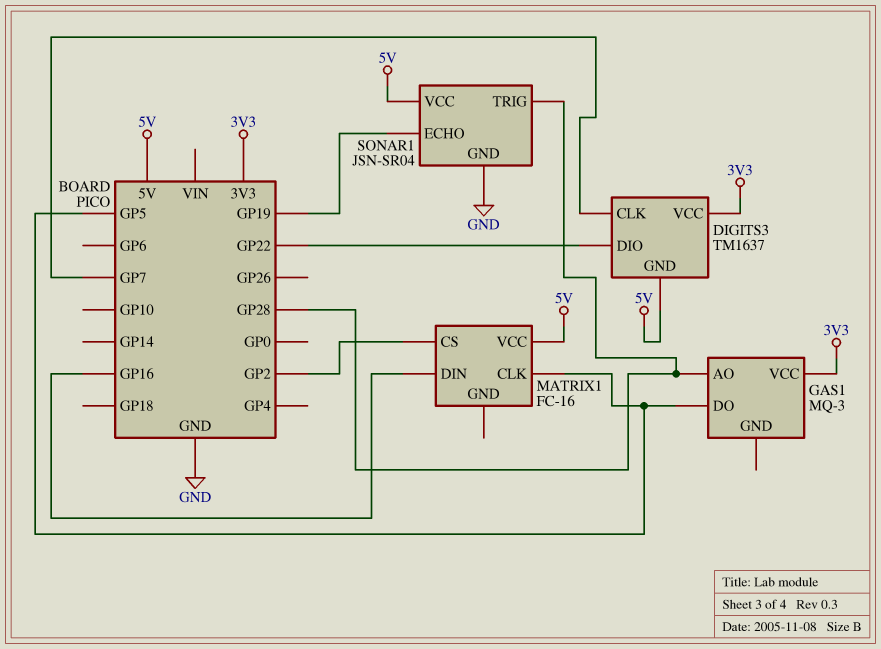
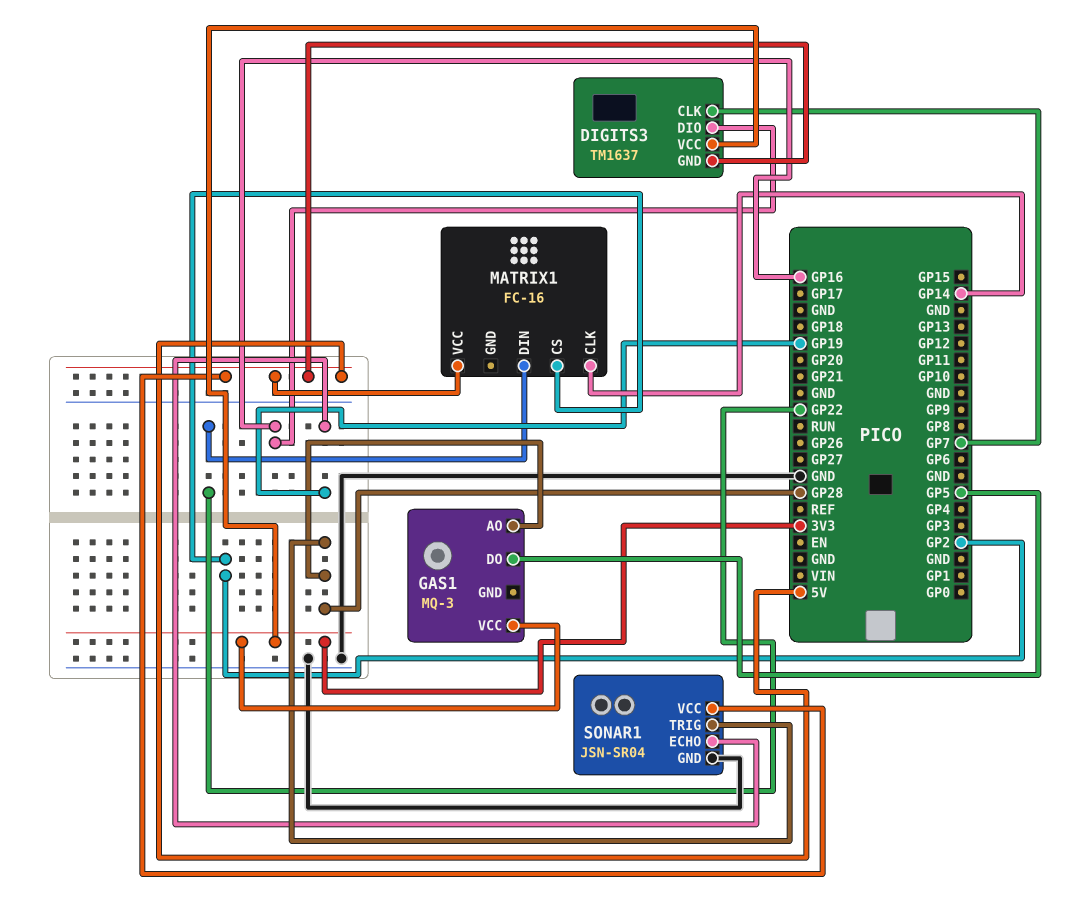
DIGITS3 pin DIO: GP22 -> GP16
MATRIX1 pin CLK: GP5 -> GP14
MATRIX1 pin DIN: GP16 -> GP22

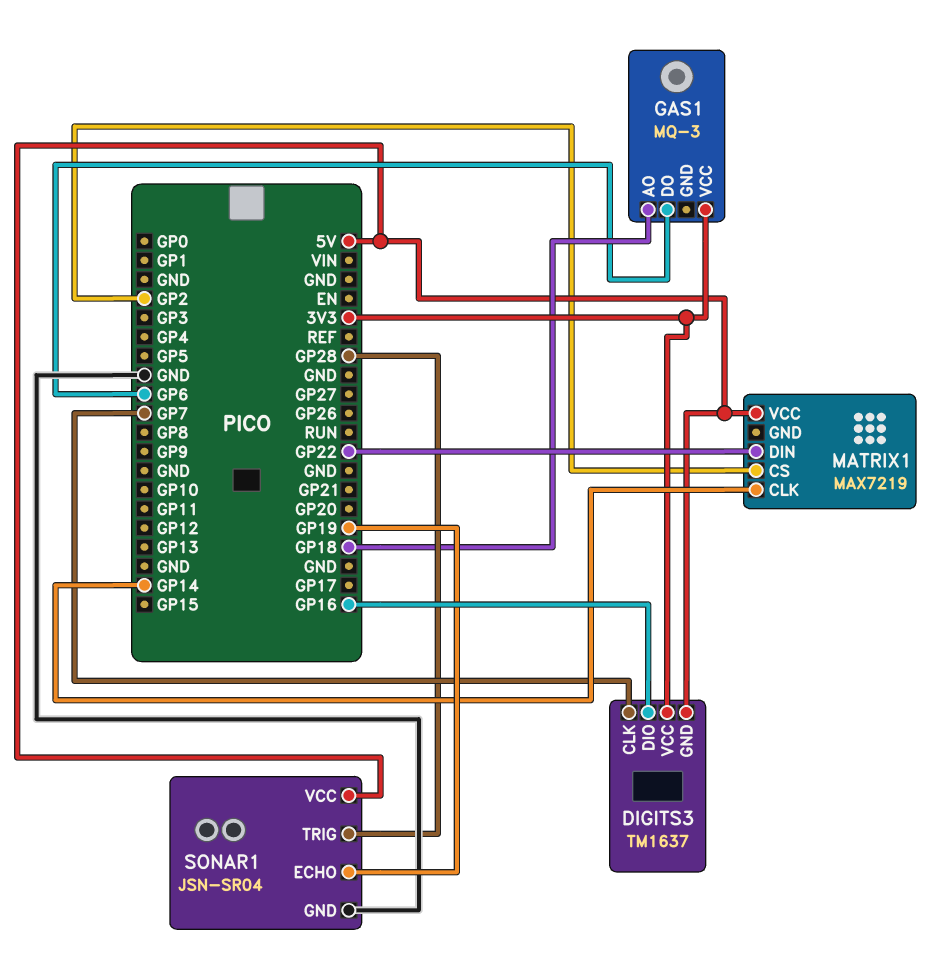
GAS1 pin AO: GP28 -> GP18
GAS1 pin DO: GP5 -> GP6
MATRIX1: FC-16 -> MAX7219

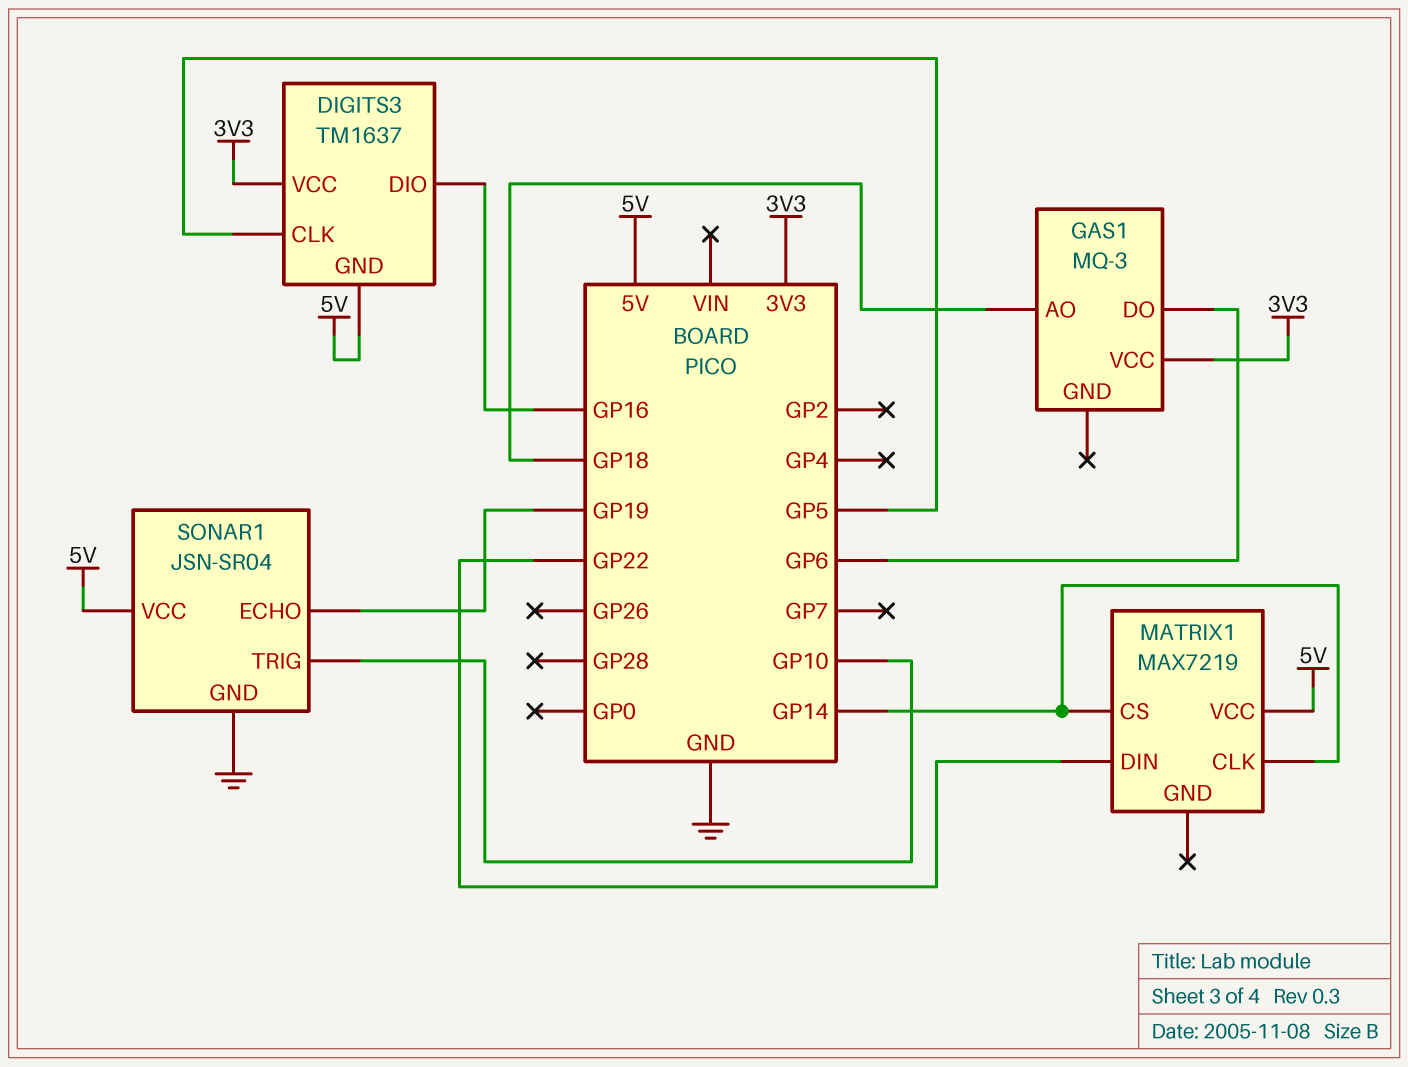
DIGITS3 pin CLK: GP7 -> GP5
MATRIX1 pin CS: GP2 -> GP14
SONAR1 pin TRIG: GP28 -> GP10

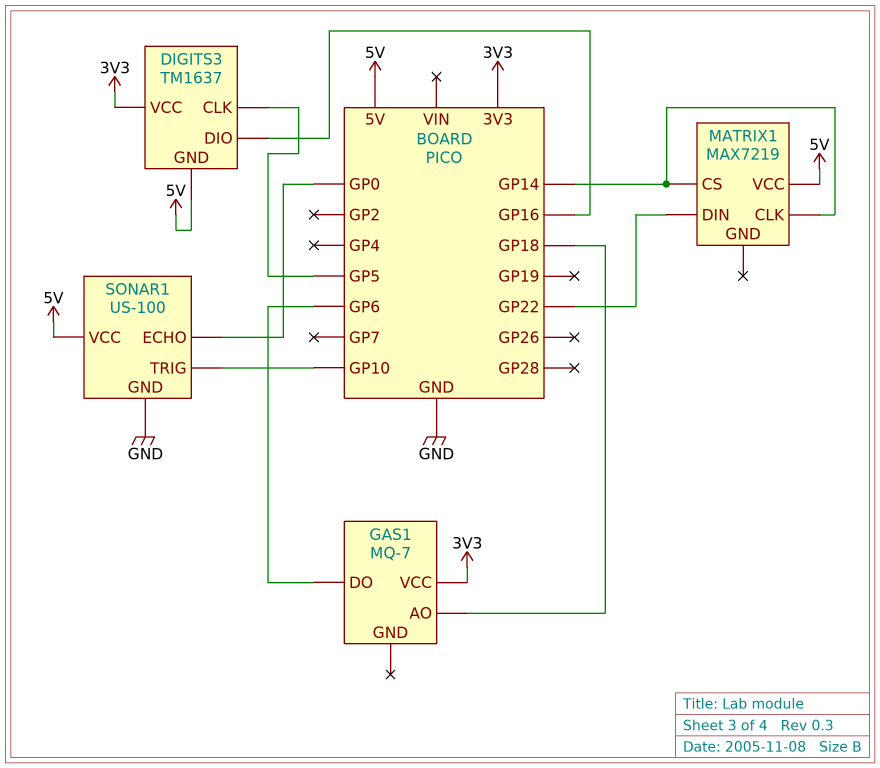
GAS1: MQ-3 -> MQ-7
SONAR1: JSN-SR04 -> US-100
SONAR1 pin ECHO: GP19 -> GP0

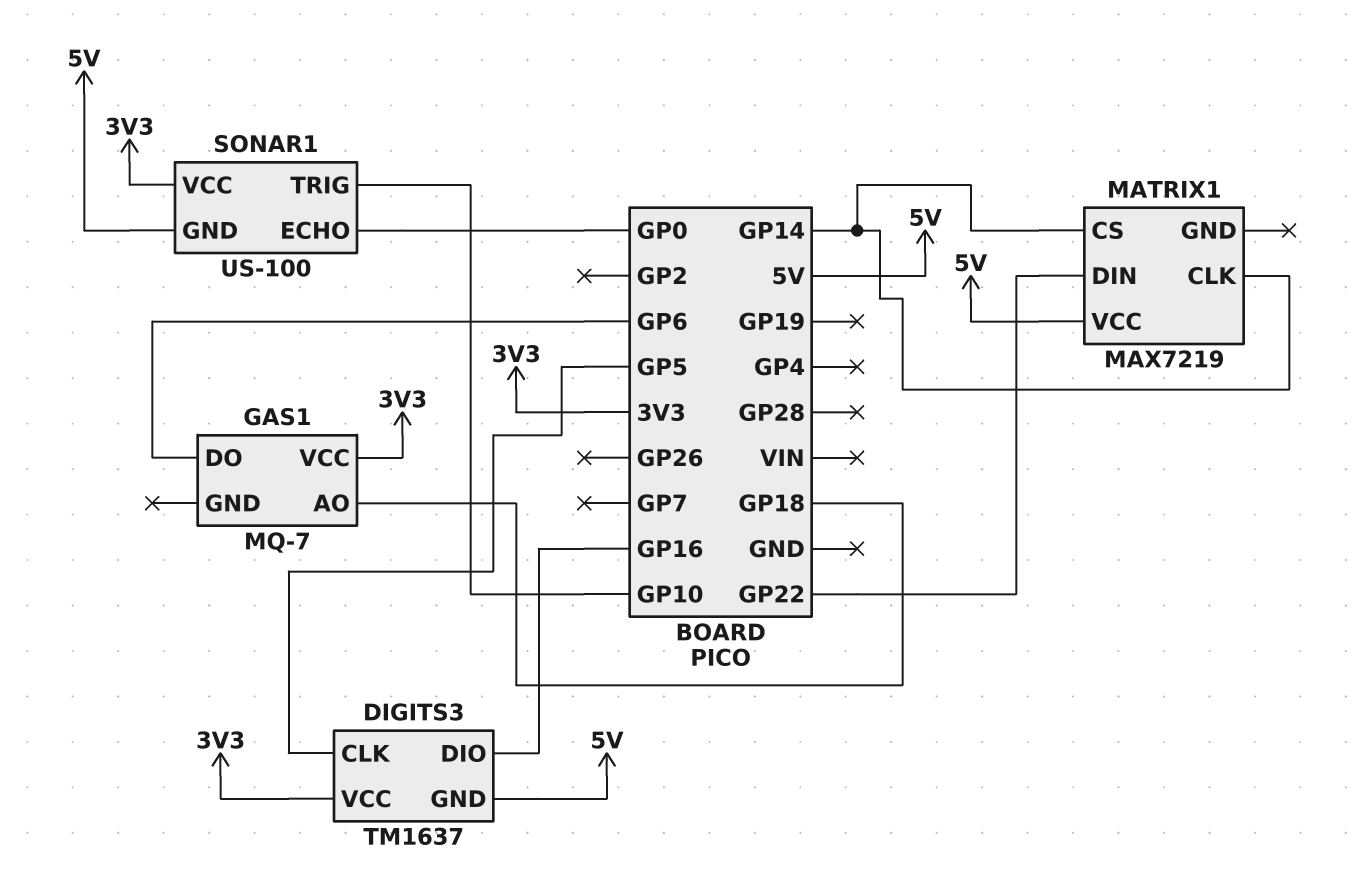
SONAR1 pin GND: GND -> 5V
SONAR1 pin VCC: 5V -> 3V3

